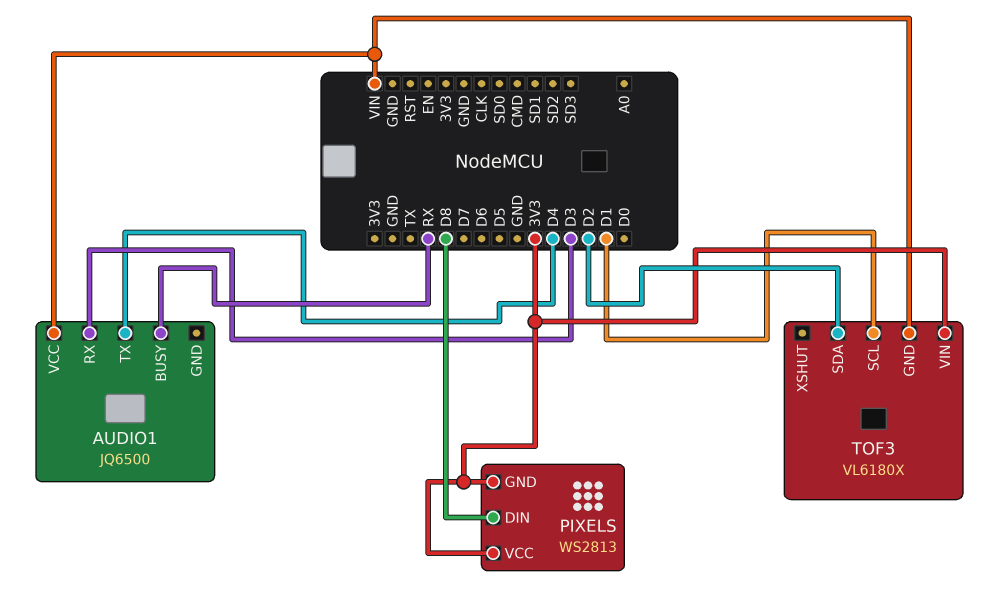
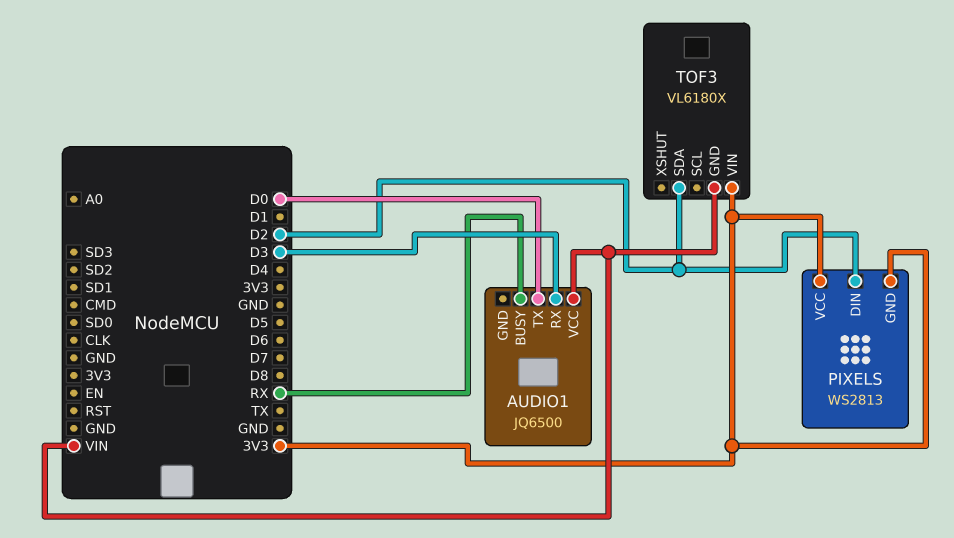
AUDIO1 pin TX: D4 -> D0
PIXELS pin DIN: D8 -> D2
TOF3 pin SCL: D1 -> none

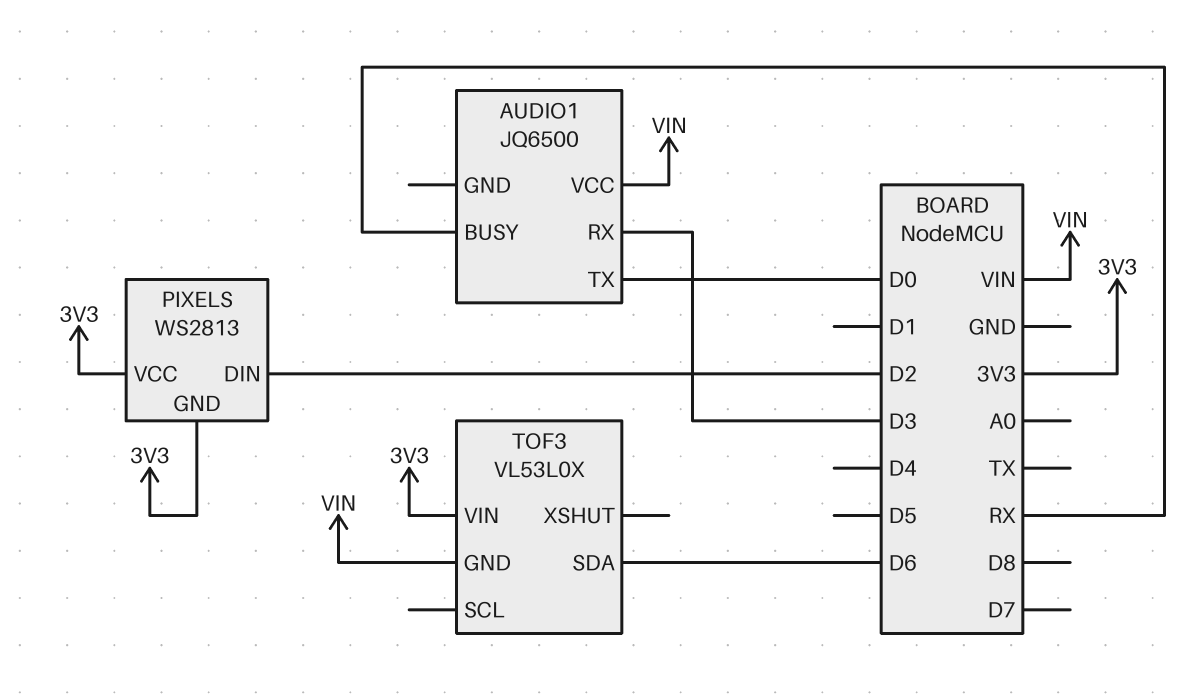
TOF3: VL6180X -> VL53L0X
TOF3 pin SDA: D2 -> D6

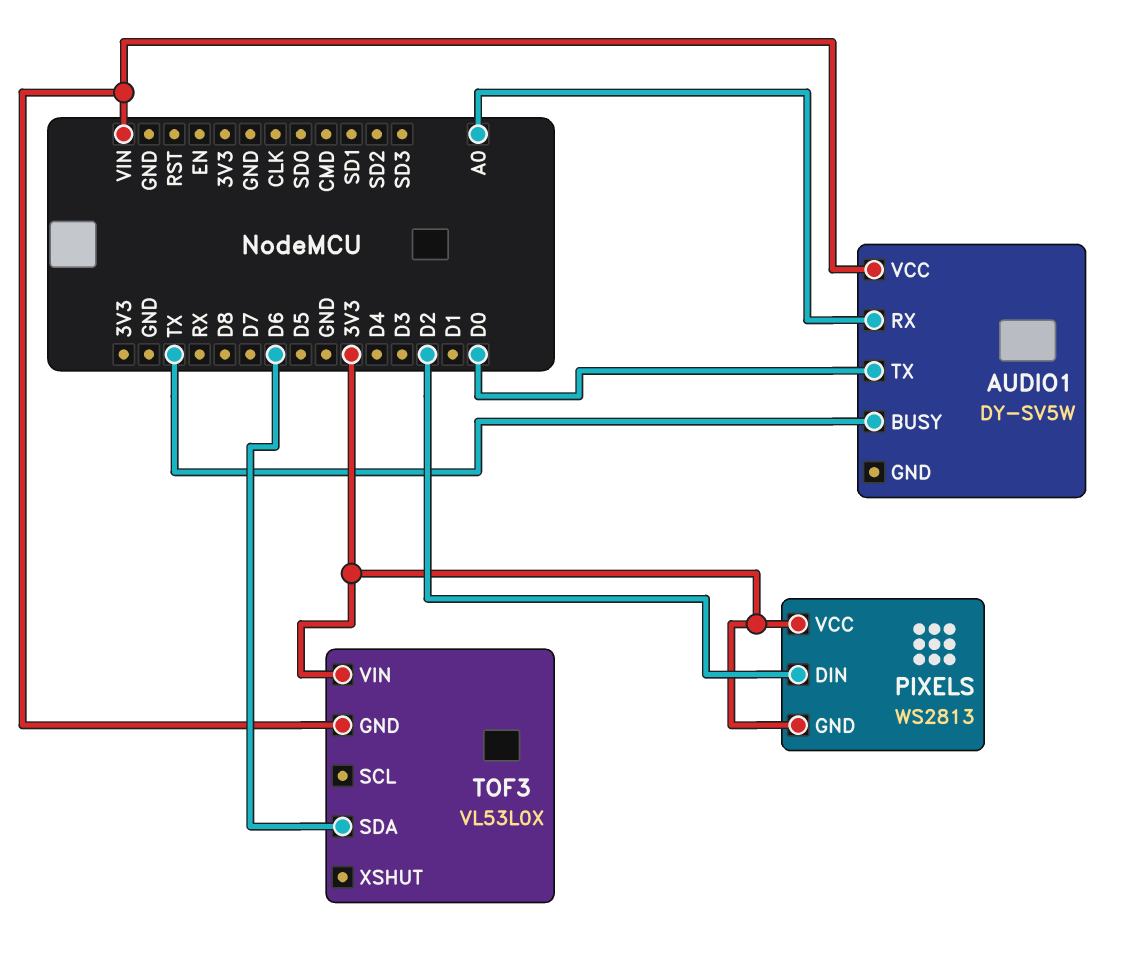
AUDIO1: JQ6500 -> DY-SV5W
AUDIO1 pin BUSY: RX -> TX
AUDIO1 pin RX: D3 -> A0

